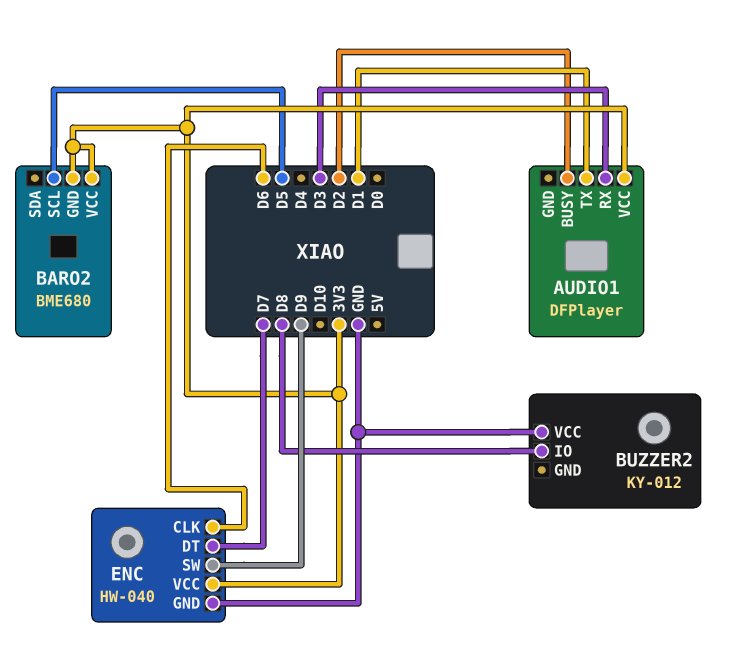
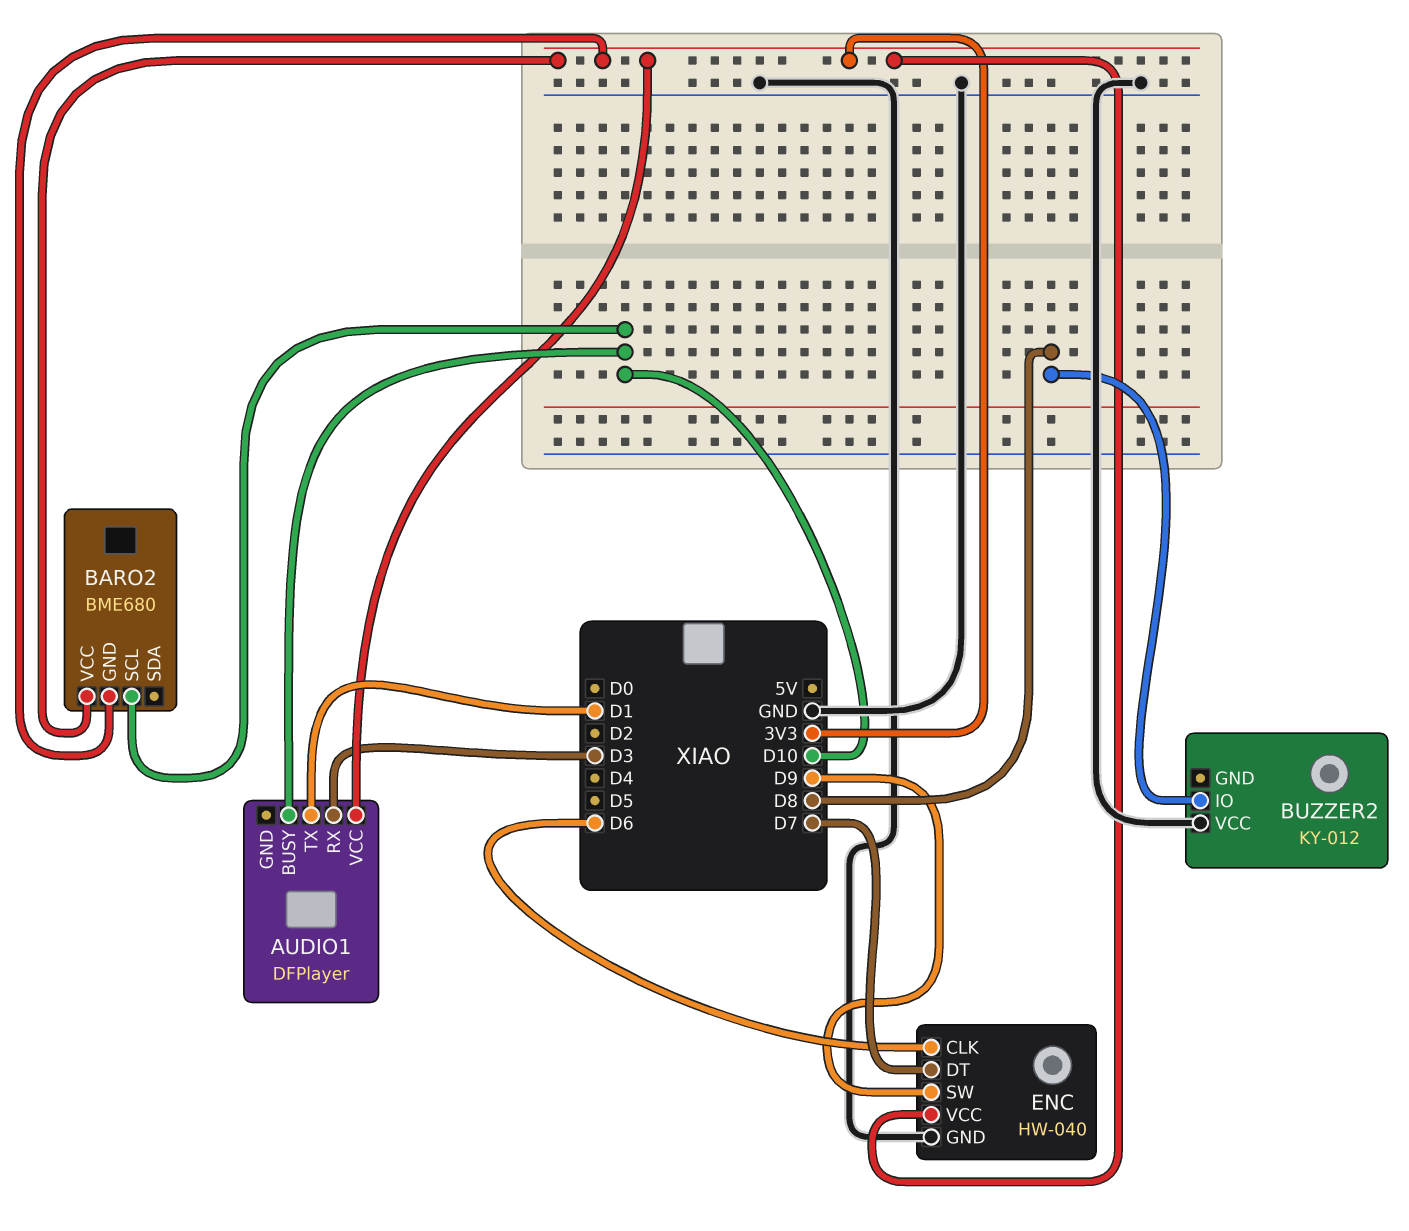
AUDIO1 pin BUSY: D2 -> D10
BARO2 pin SCL: D5 -> D10

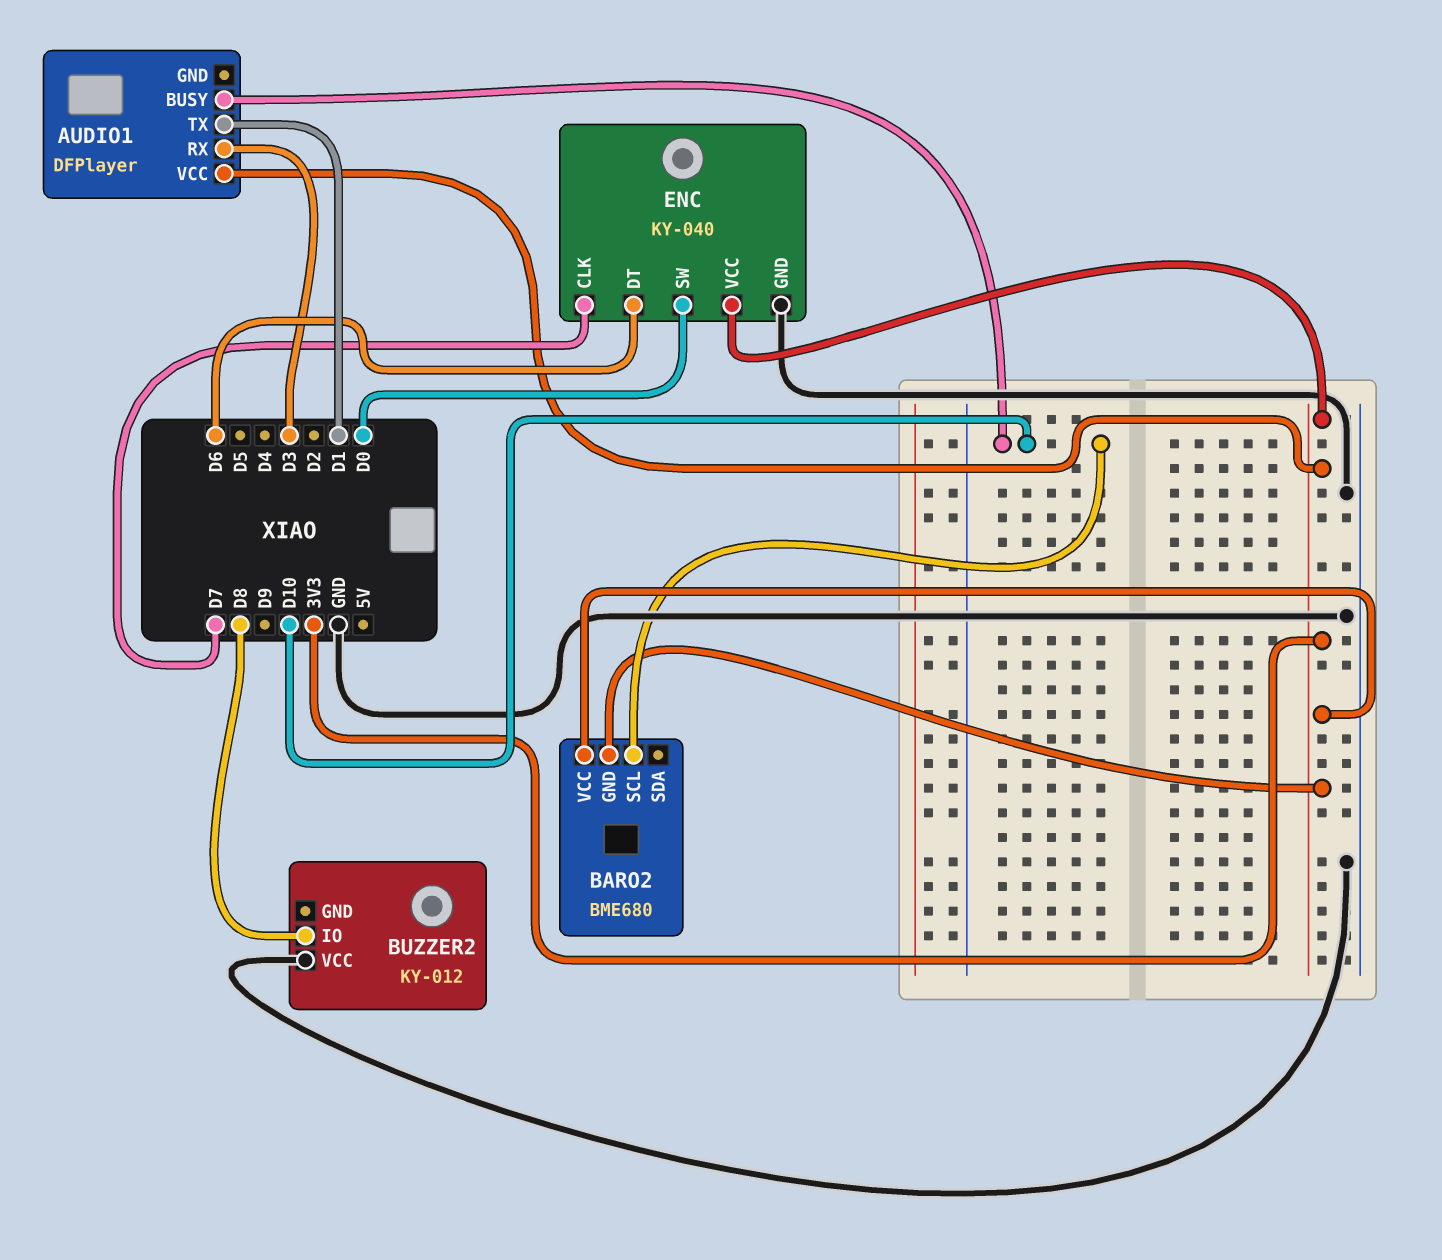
ENC: HW-040 -> KY-040
ENC pin CLK: D6 -> D7
ENC pin DT: D7 -> D6
ENC pin SW: D9 -> D0

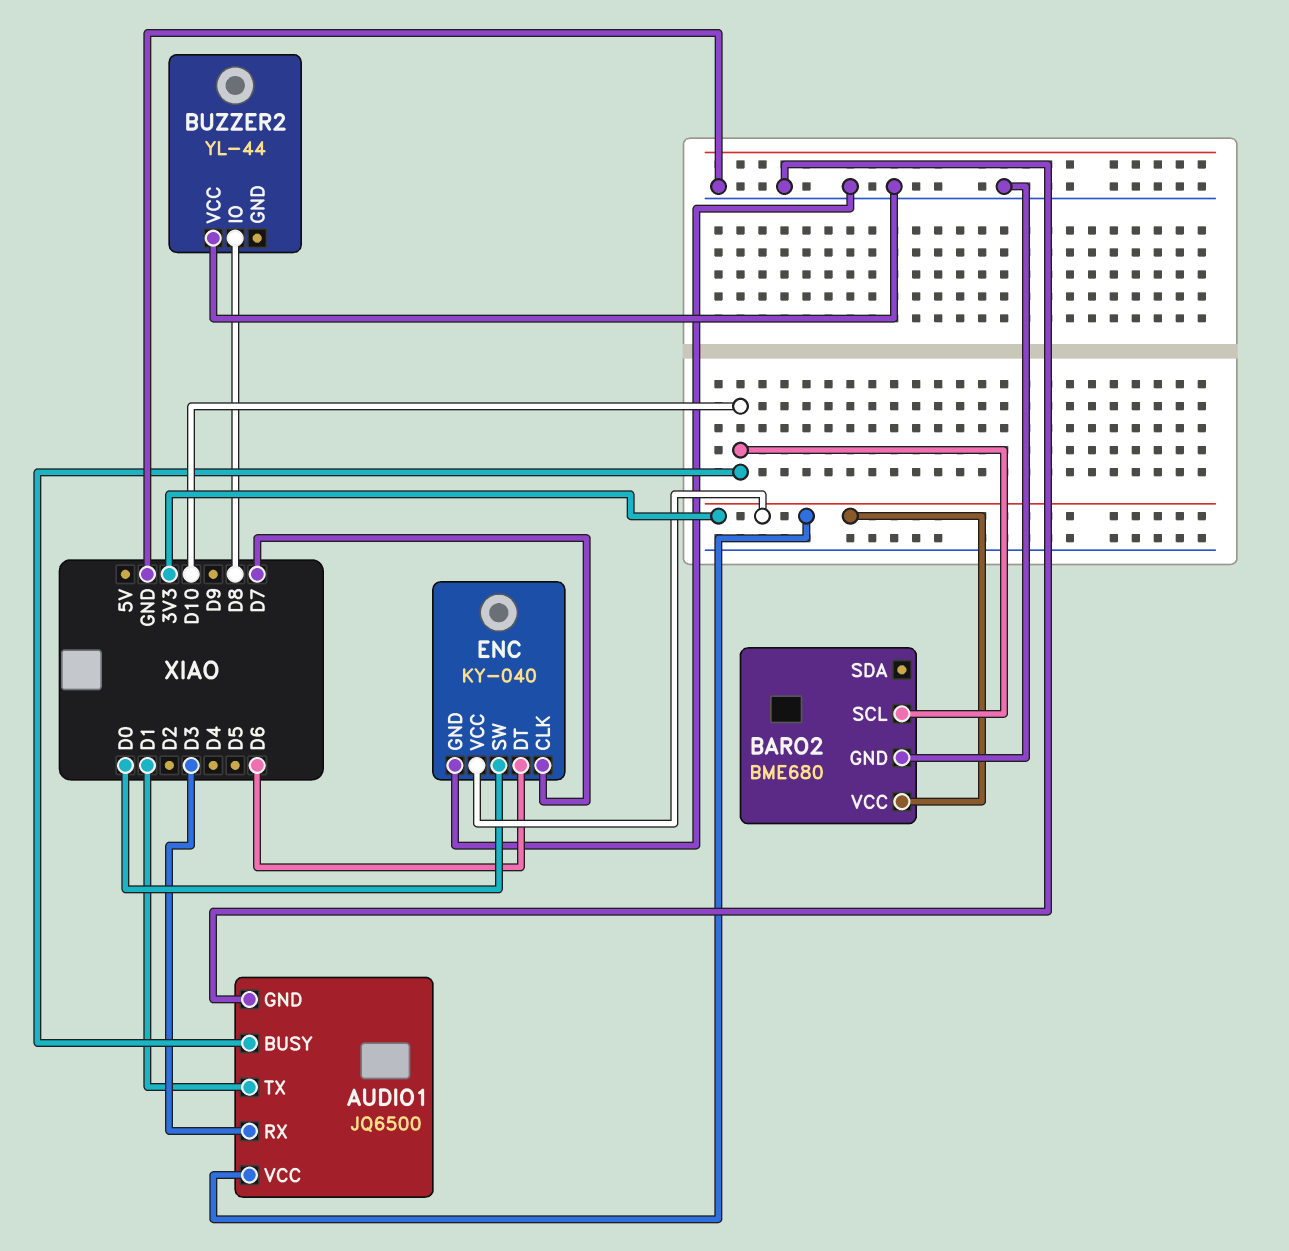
AUDIO1: DFPlayer -> JQ6500
AUDIO1 pin GND: none -> GND
BARO2 pin GND: 3V3 -> GND
BUZZER2: KY-012 -> YL-44

